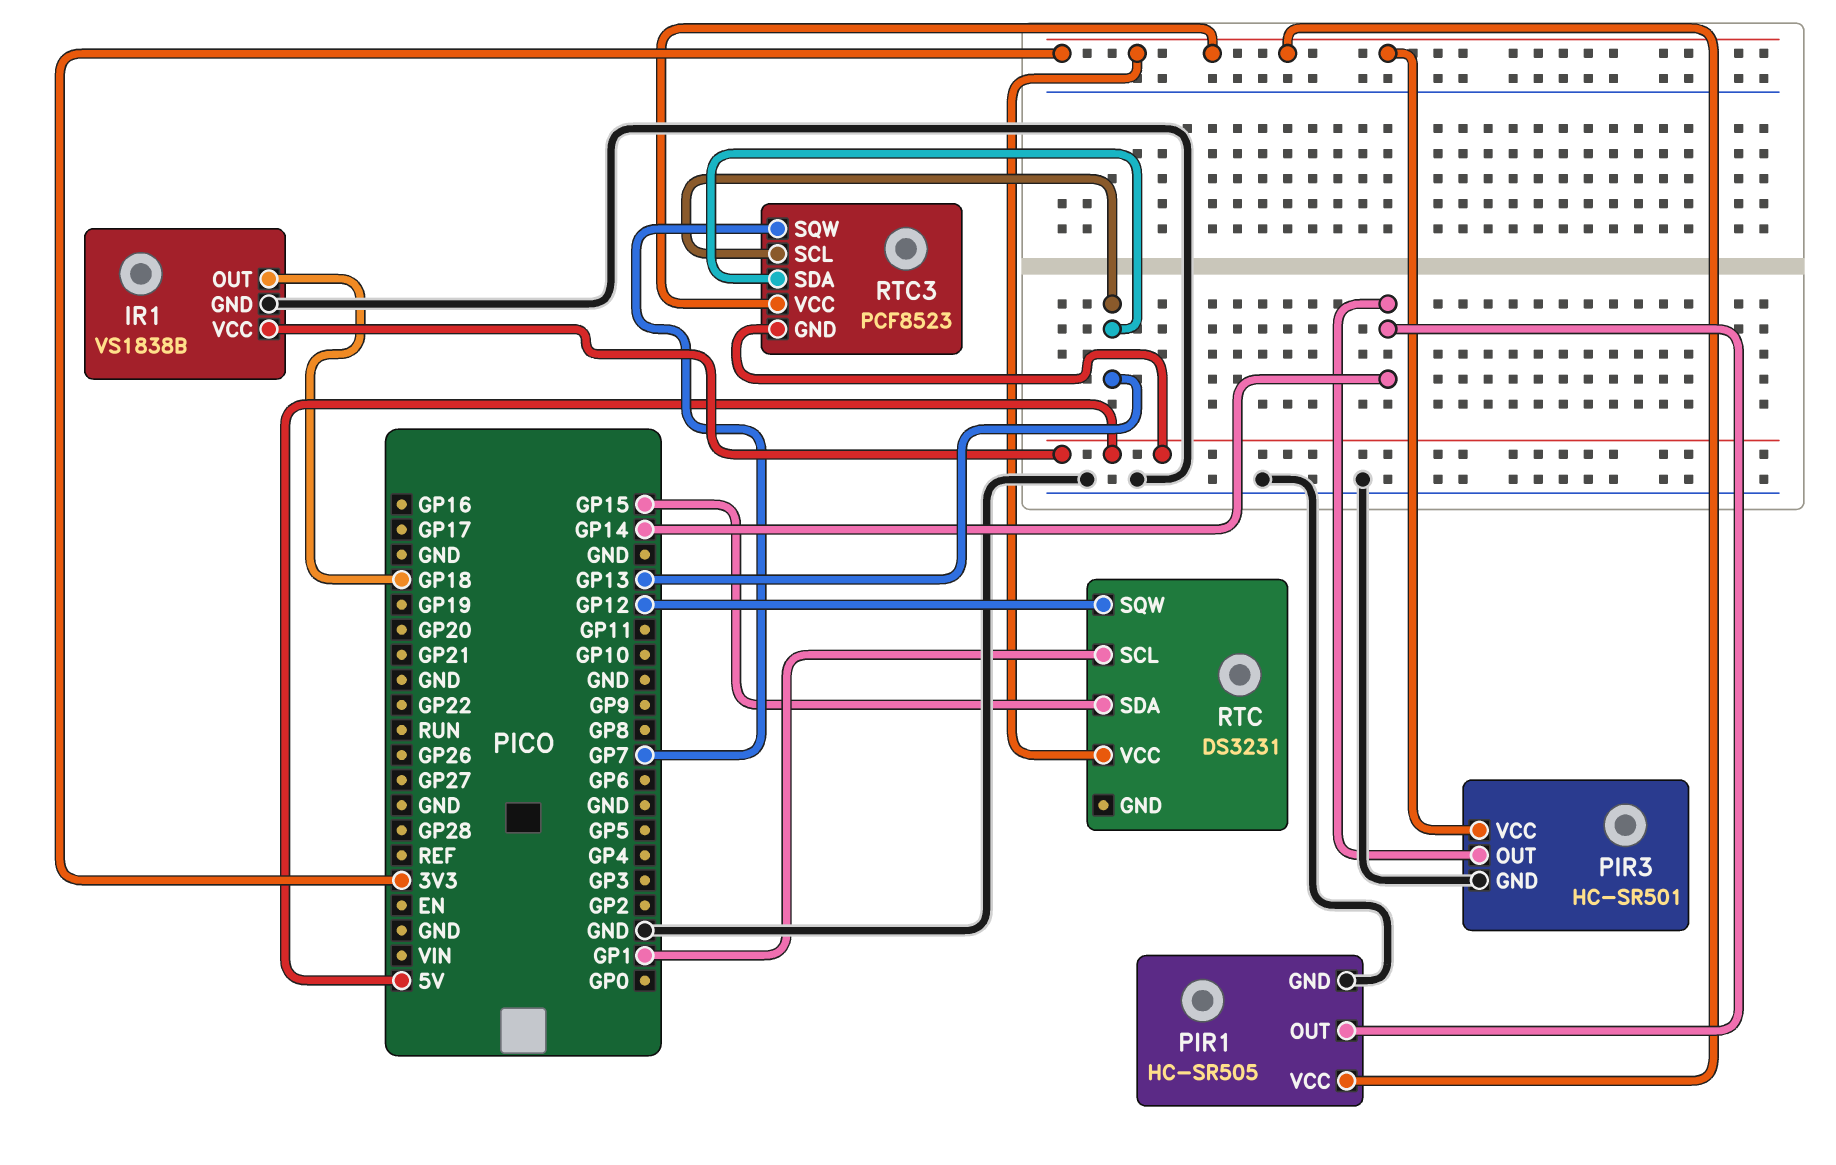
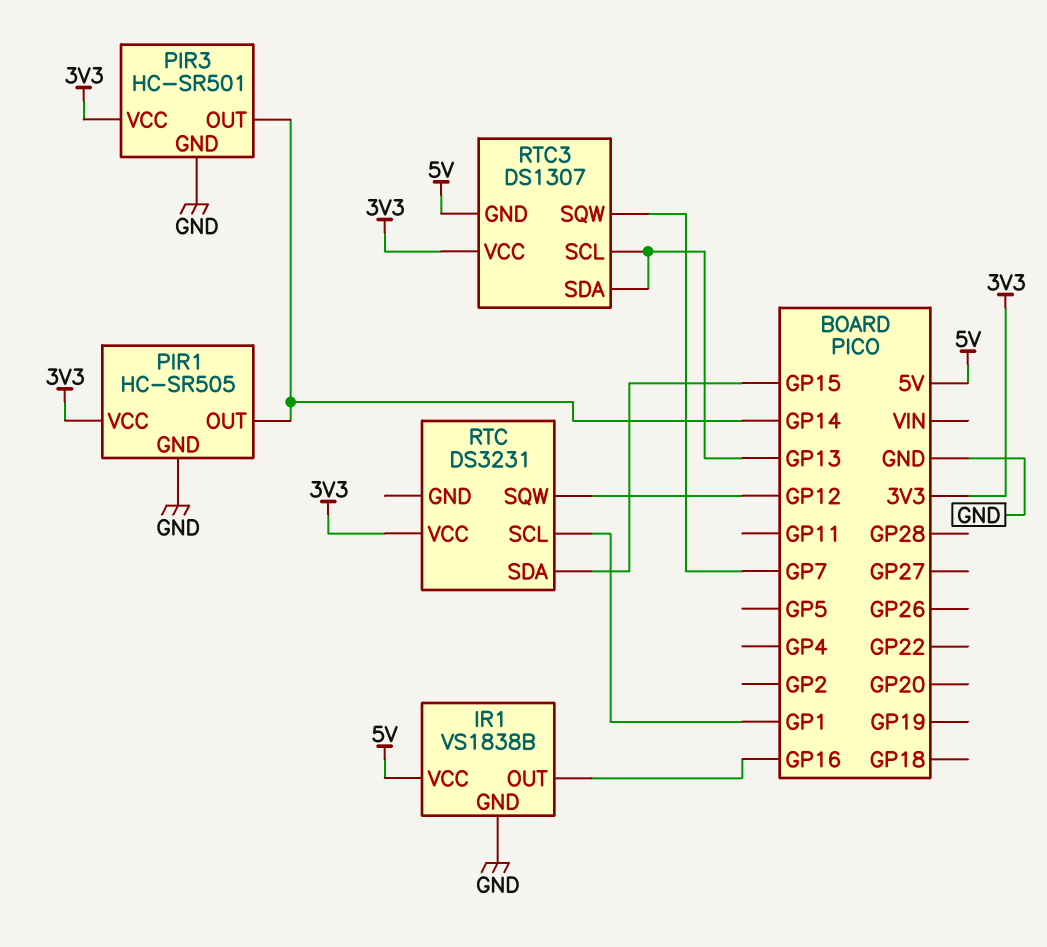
IR1 pin OUT: GP18 -> GP16
RTC3: PCF8523 -> DS1307

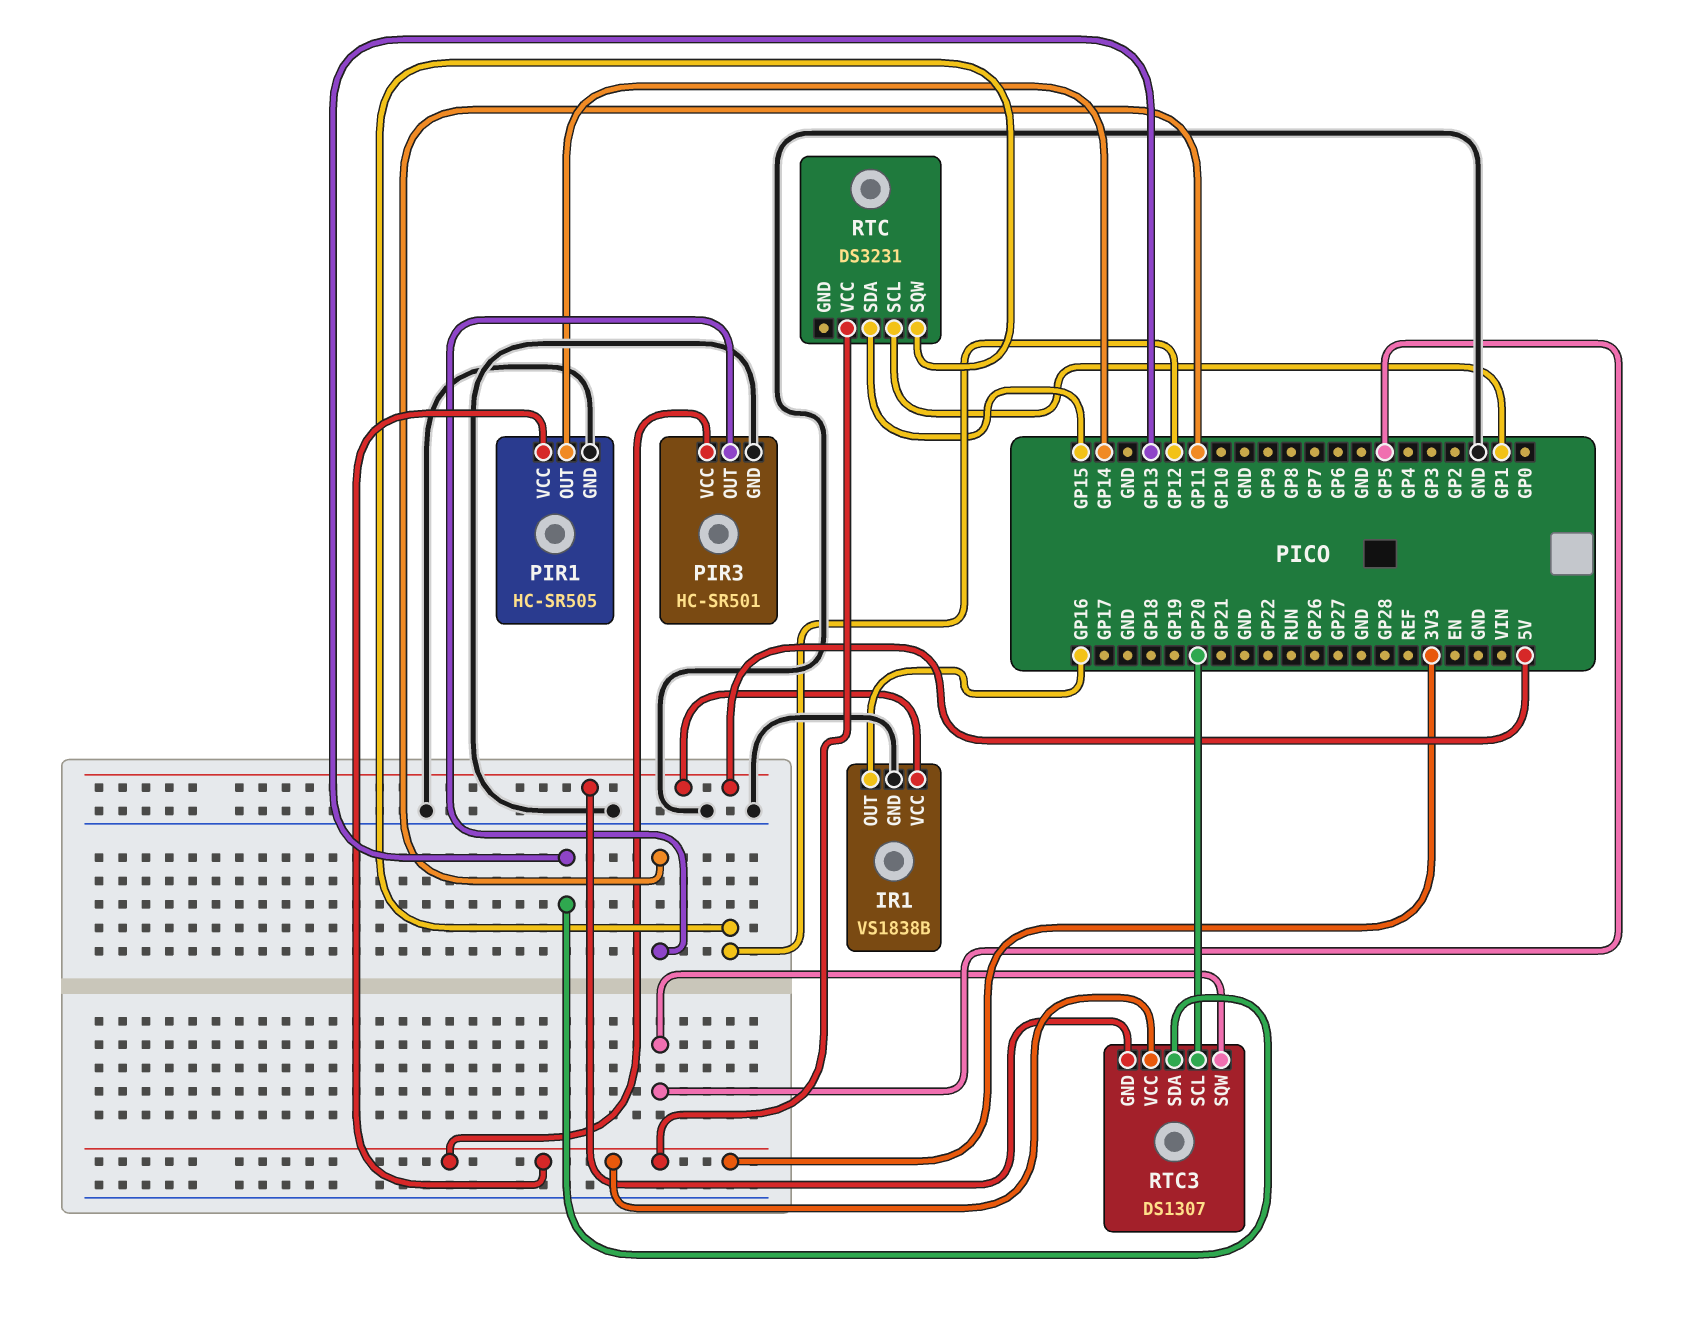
PIR3 pin OUT: GP14 -> GP11
RTC3 pin SCL: GP13 -> GP20
RTC3 pin SQW: GP7 -> GP5

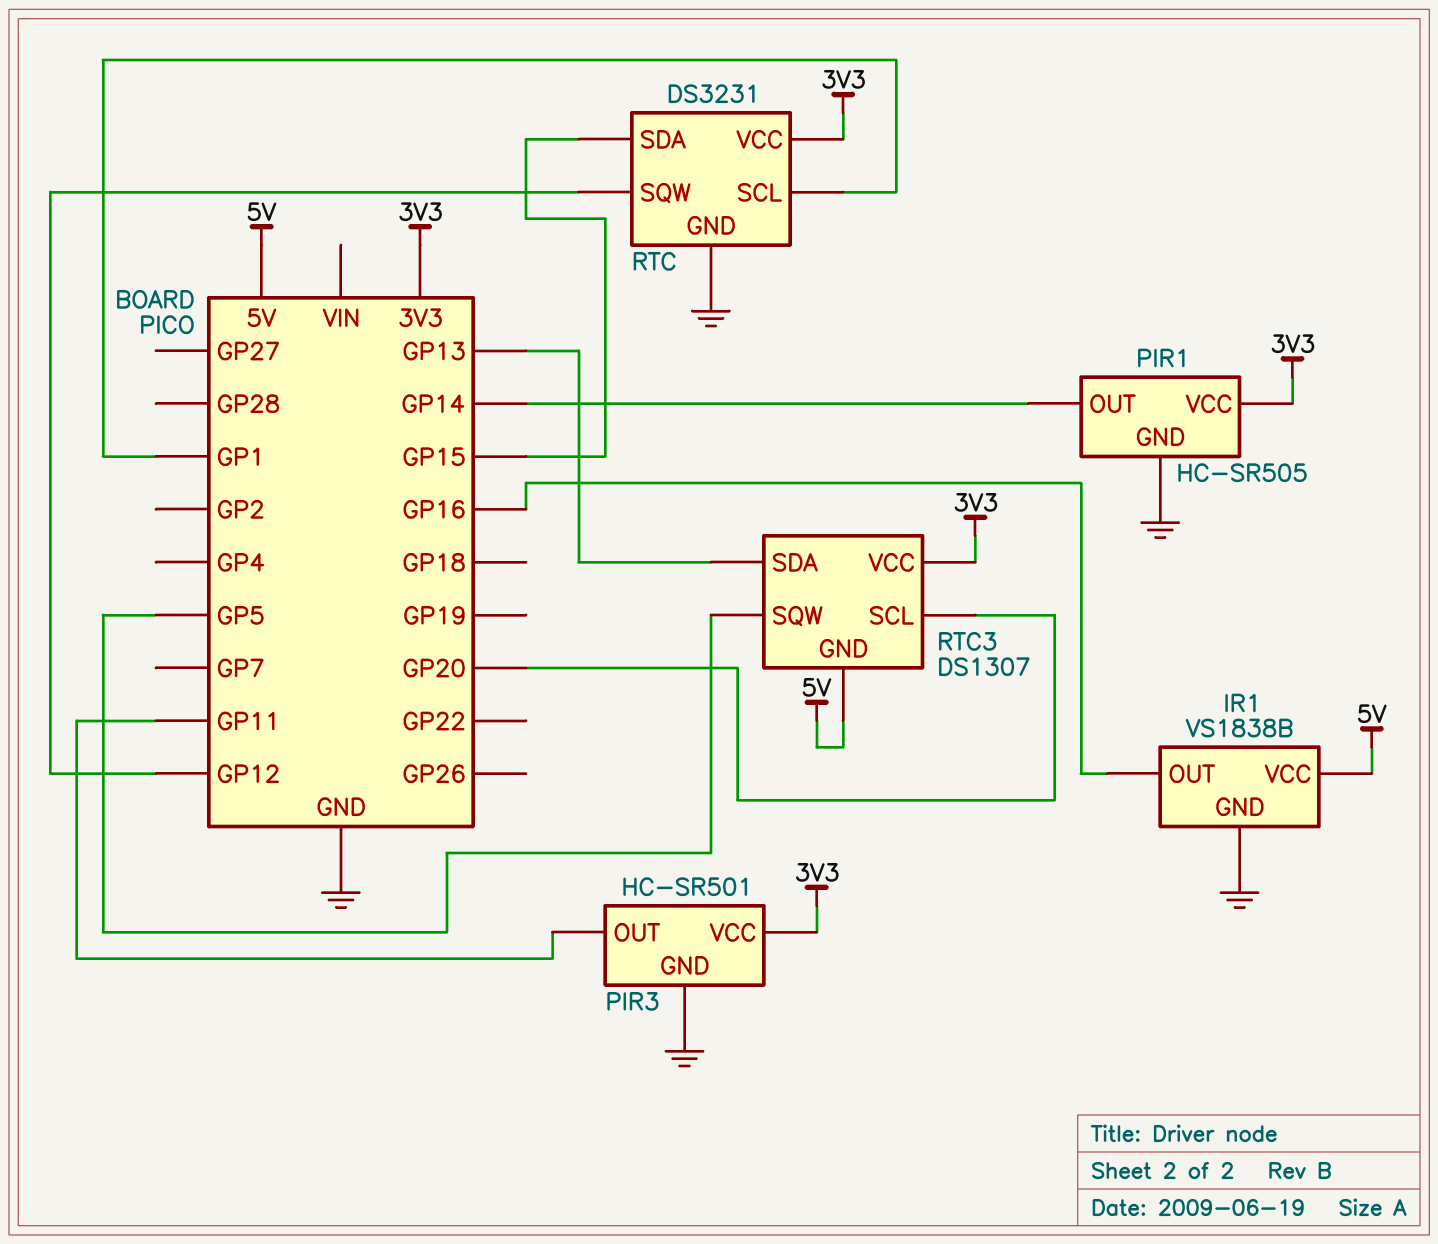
RTC pin GND: none -> GND

